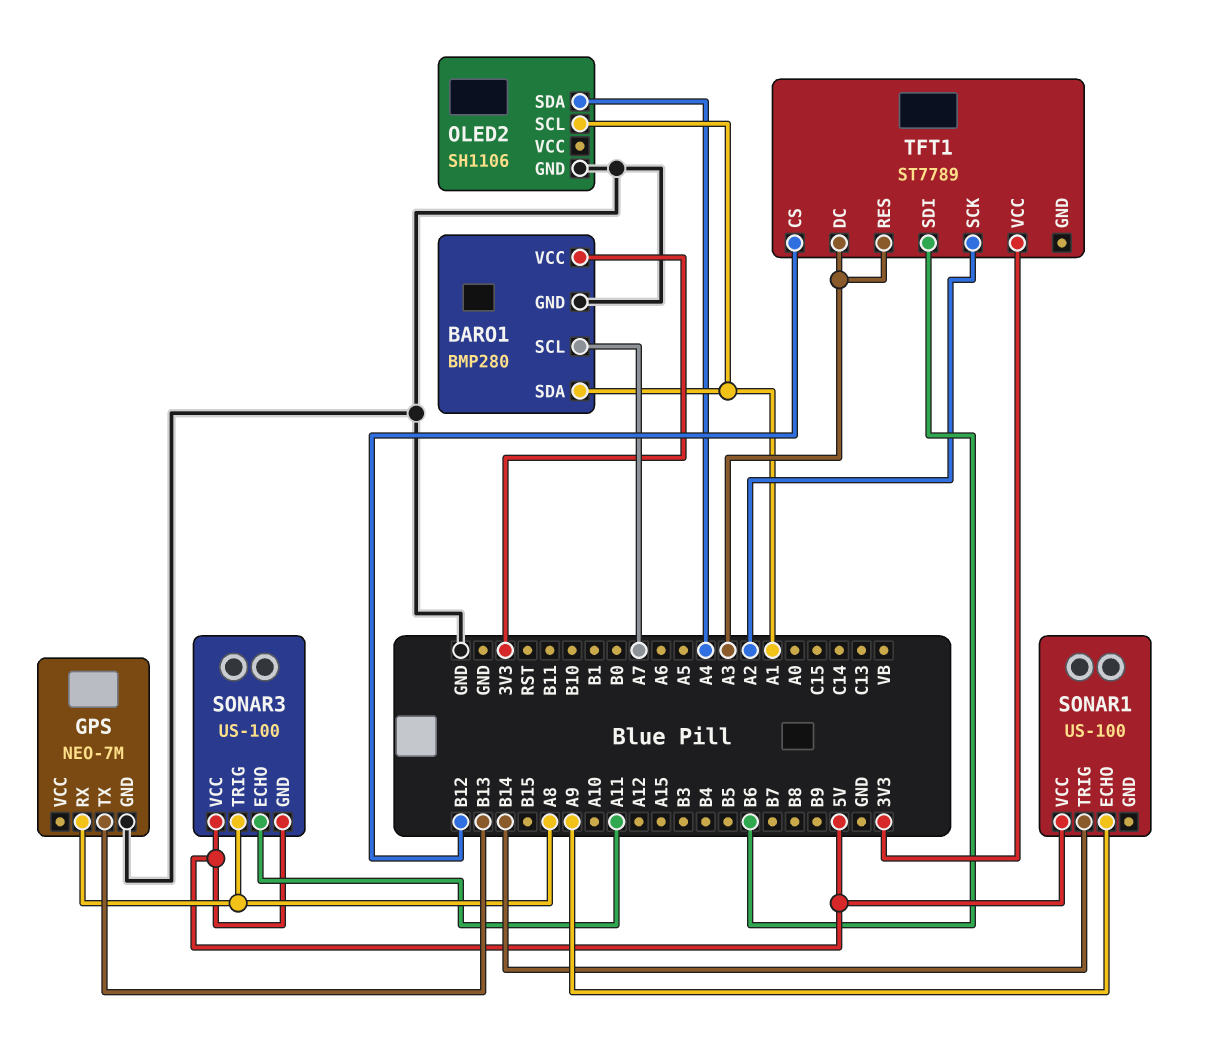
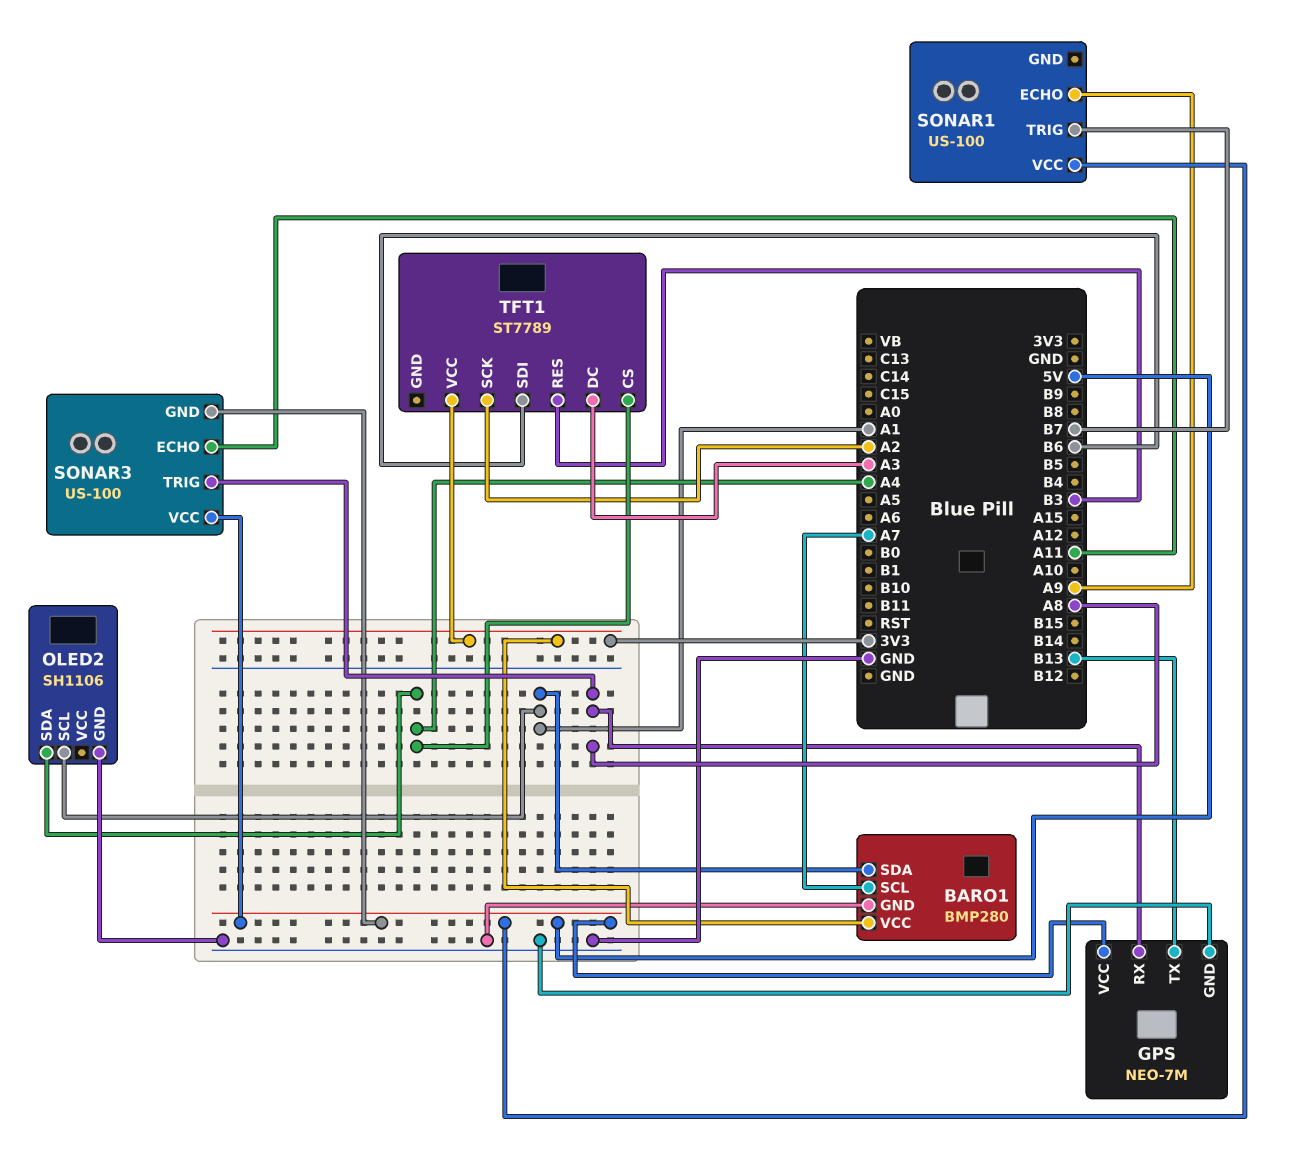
GPS pin VCC: none -> 5V
SONAR1 pin TRIG: B14 -> B7
TFT1 pin CS: B12 -> A4
TFT1 pin RES: A3 -> B3

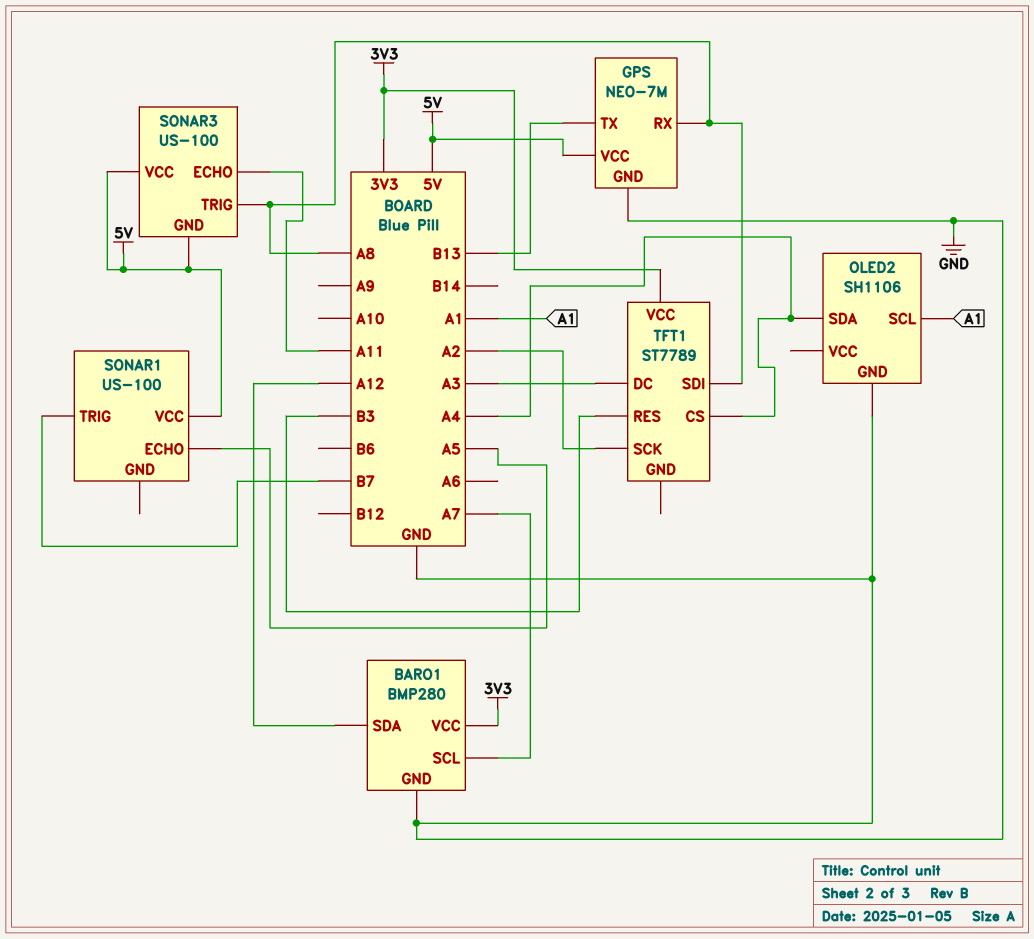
BARO1 pin SDA: A1 -> A12
SONAR1 pin ECHO: A9 -> A5
TFT1 pin SDI: B6 -> A8

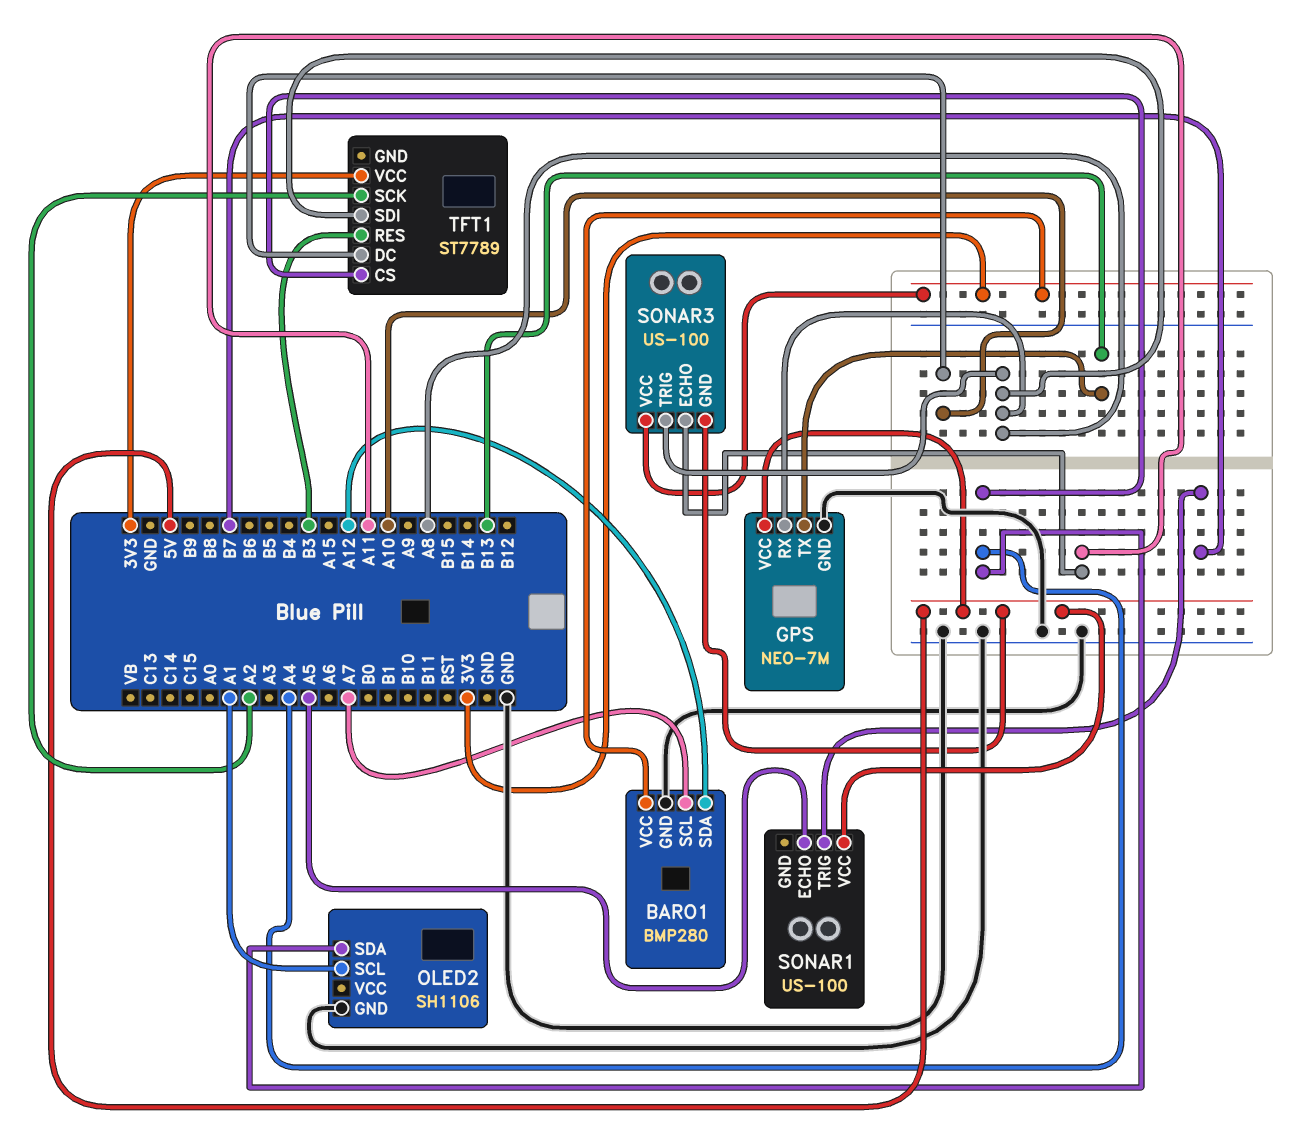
SONAR3 pin VCC: 5V -> 3V3
TFT1 pin DC: A3 -> A10

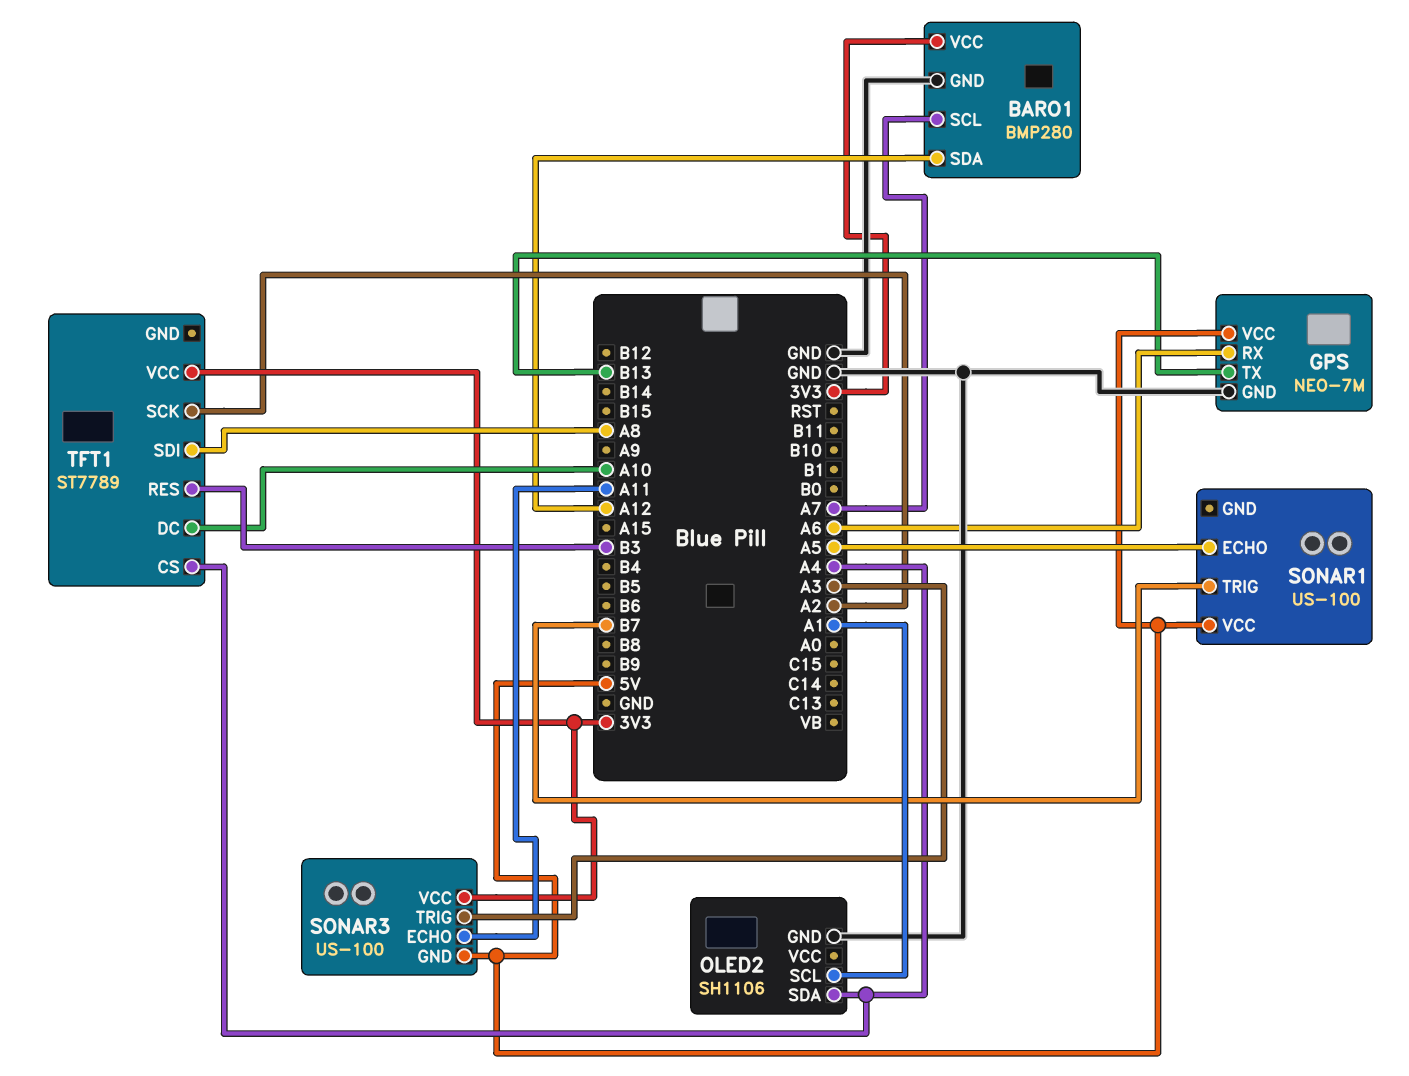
GPS pin RX: A8 -> A6
SONAR3 pin TRIG: A8 -> A3

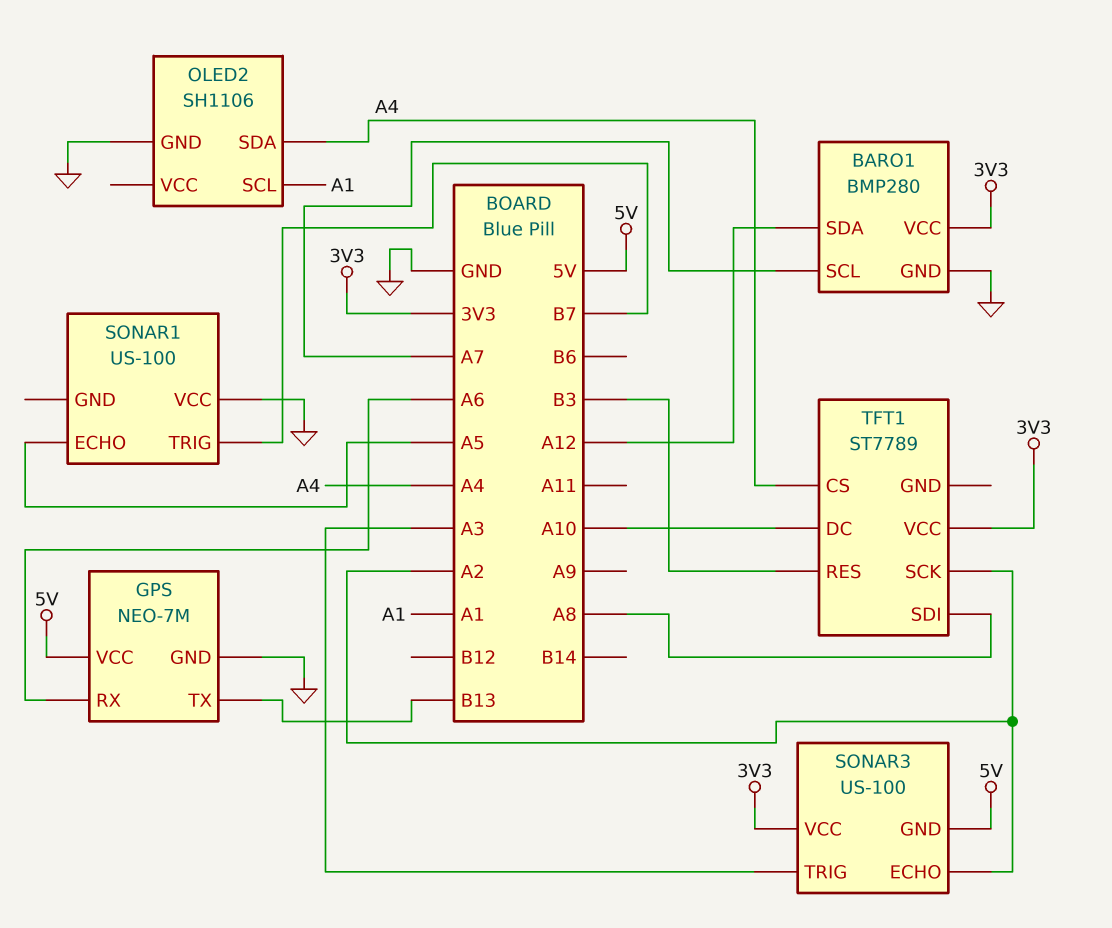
SONAR1 pin VCC: 5V -> GND
SONAR3 pin ECHO: A11 -> A2

